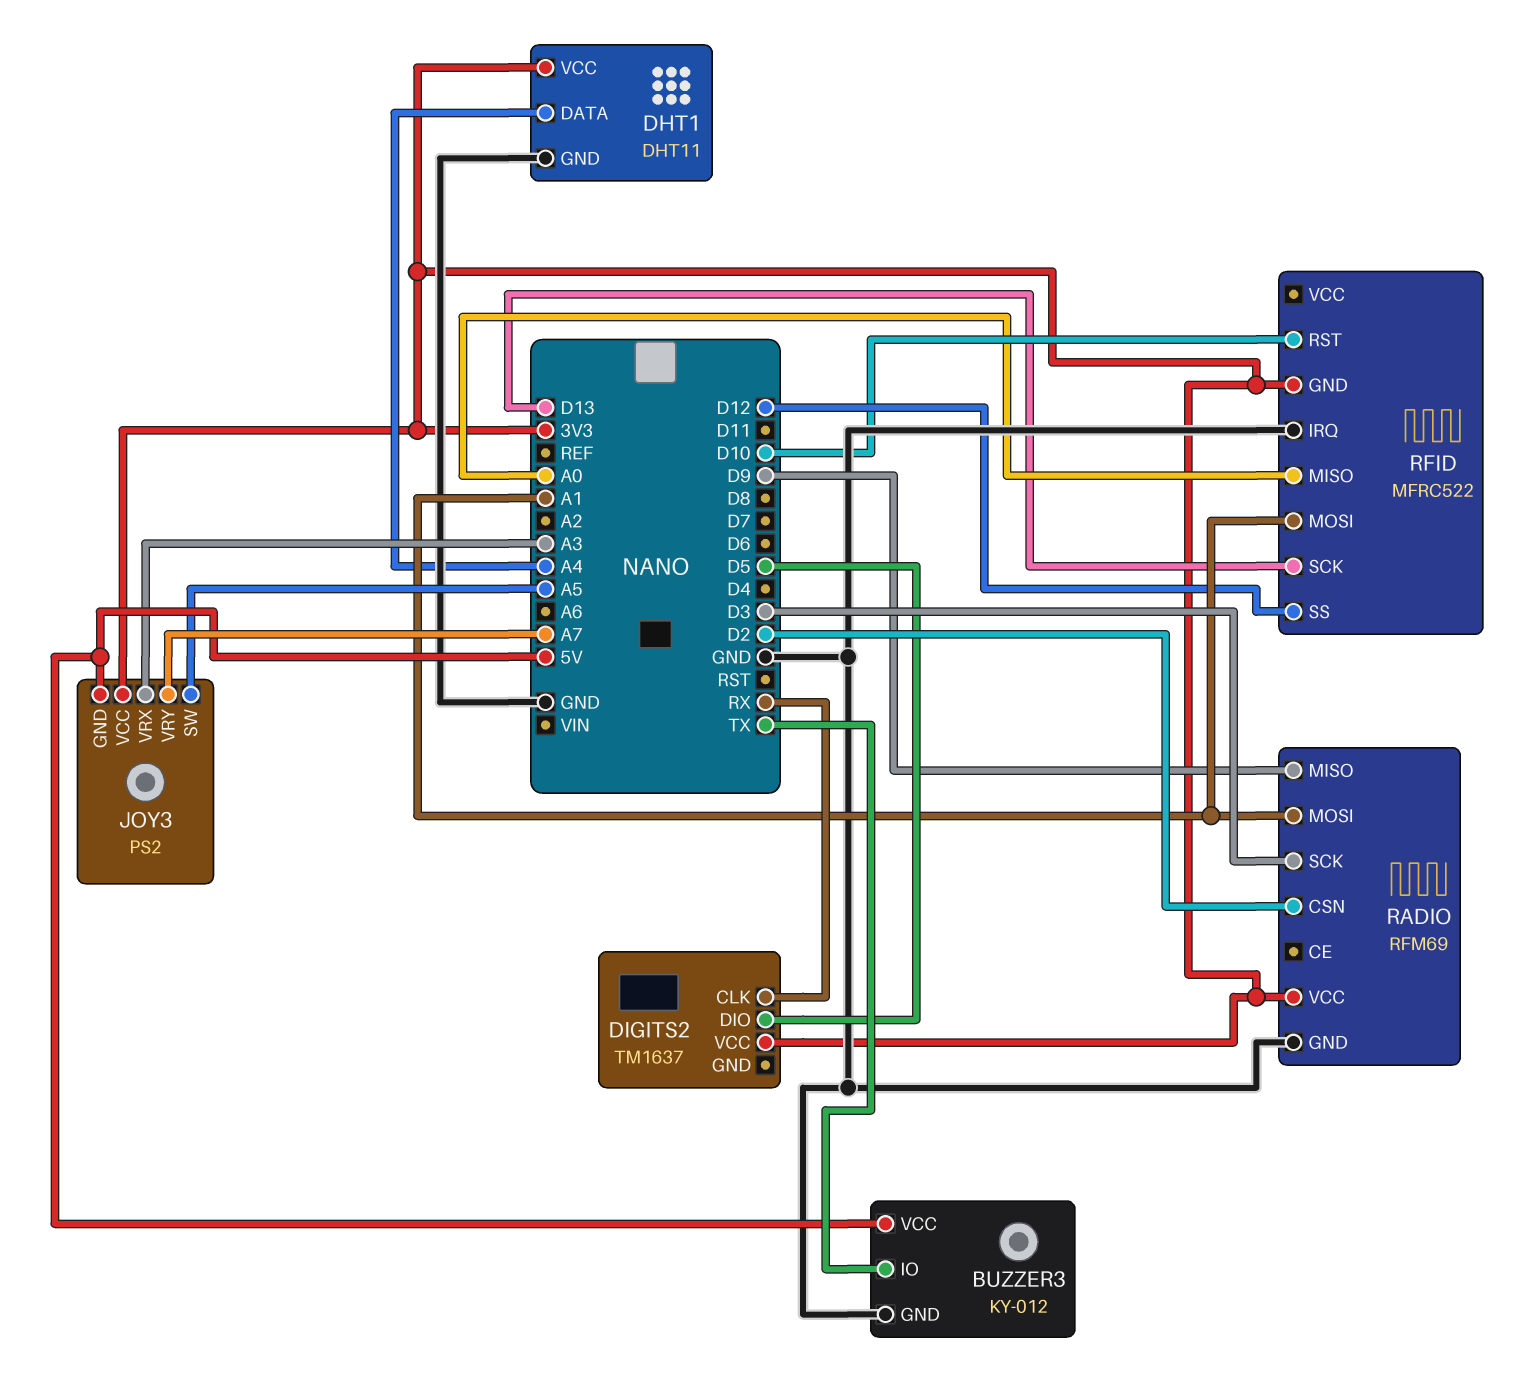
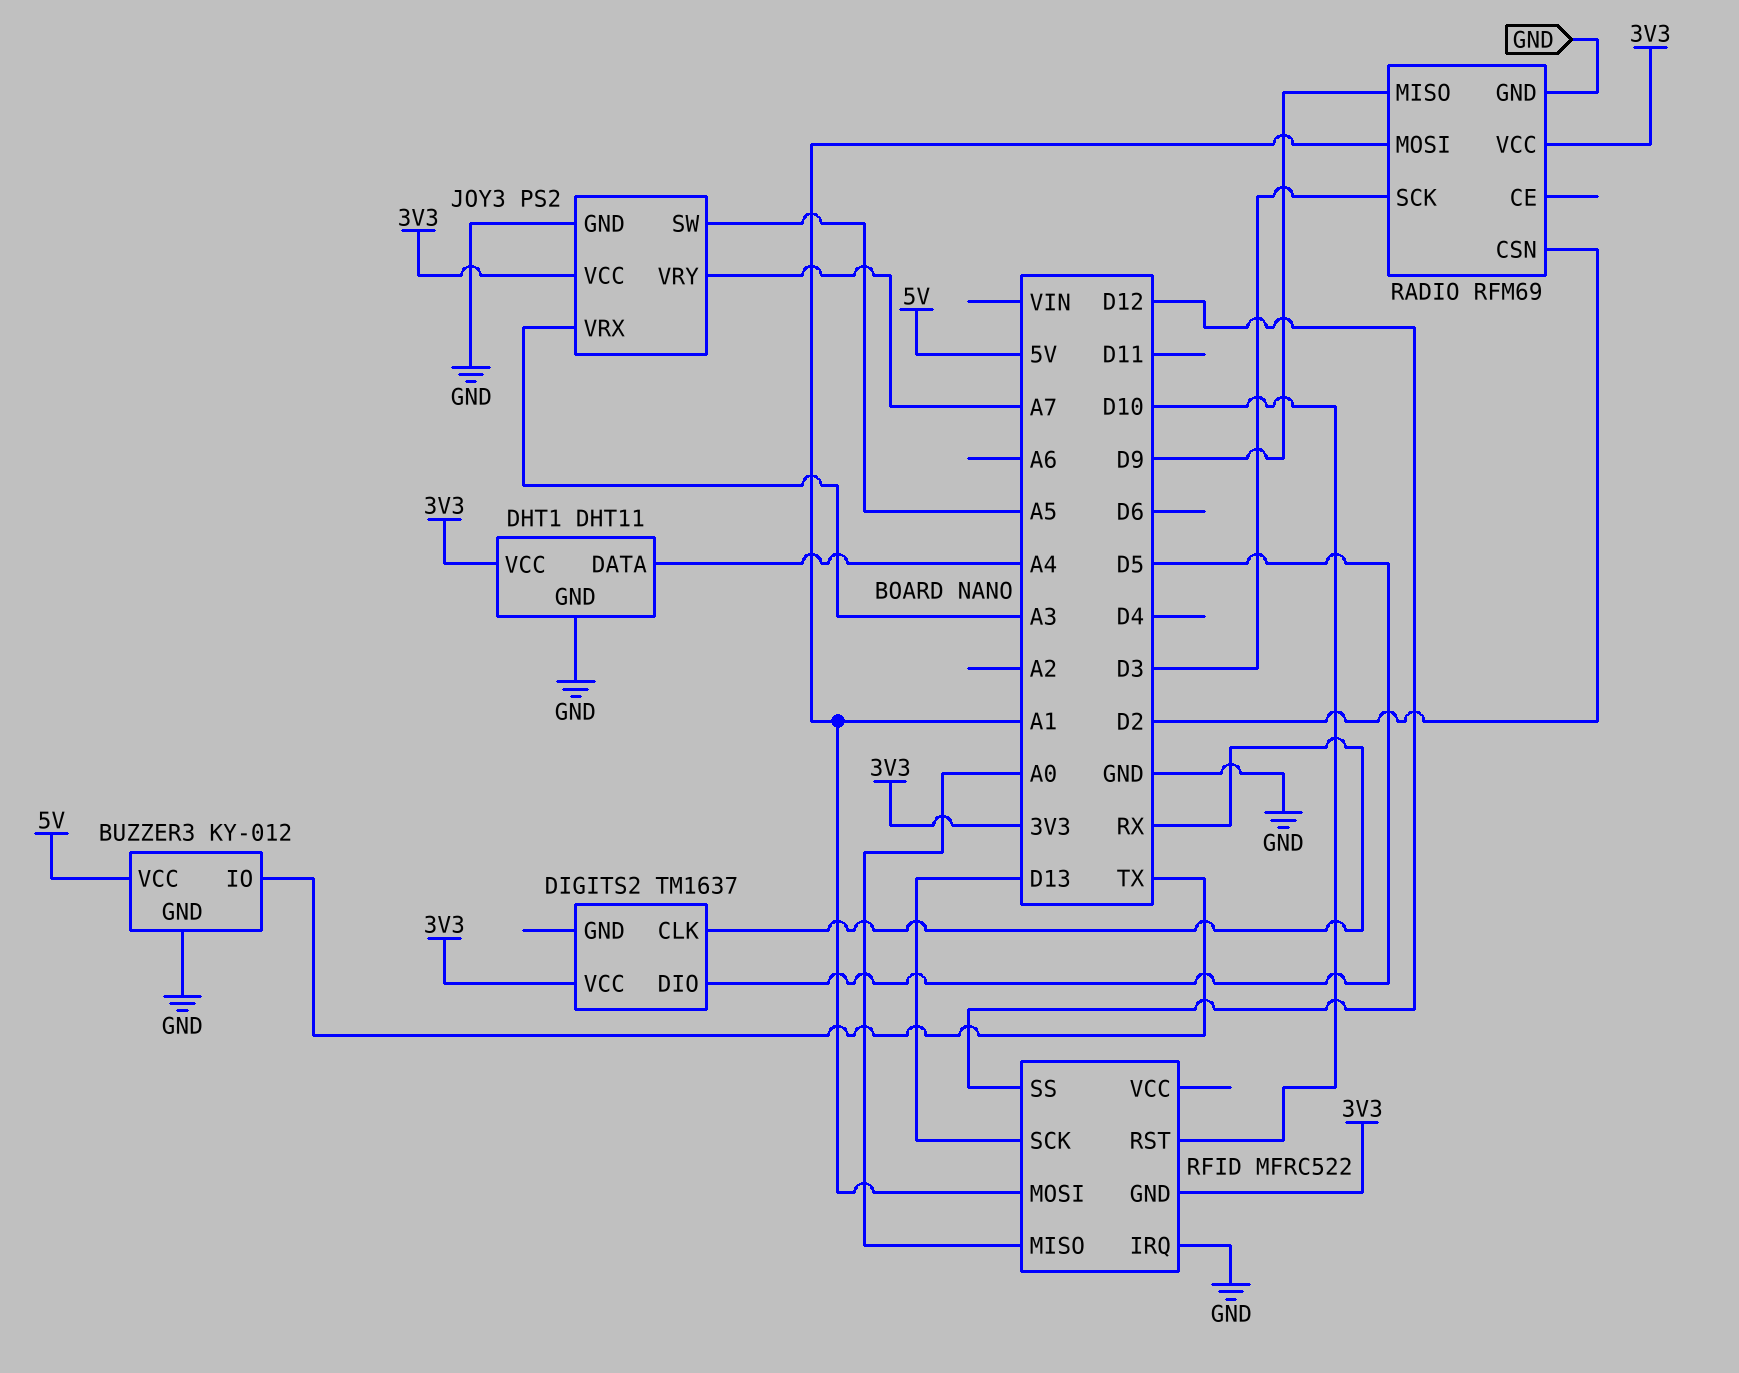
JOY3 pin GND: 5V -> GND

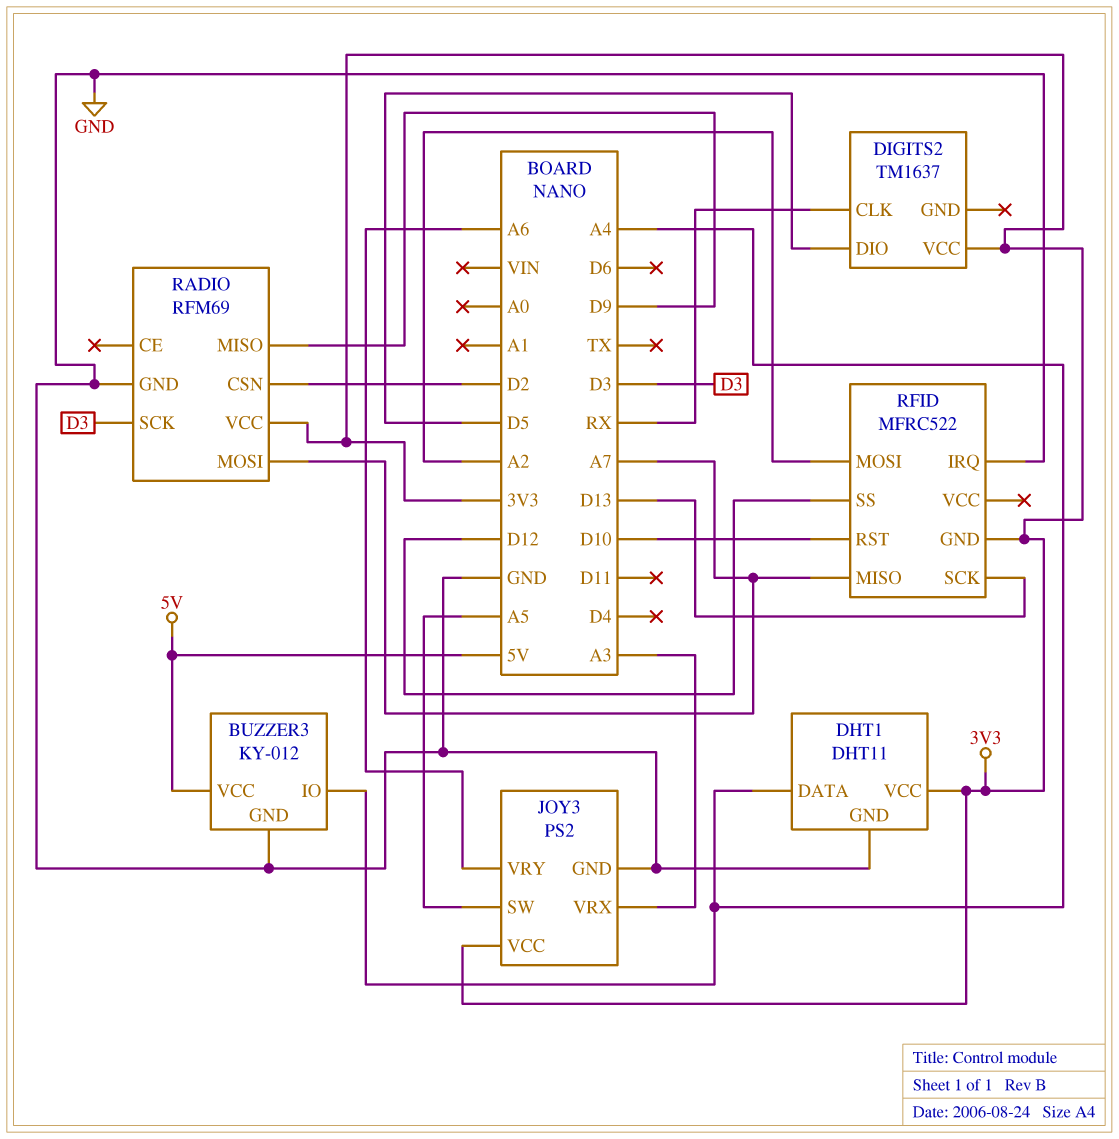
BUZZER3 pin IO: TX -> A4
JOY3 pin VRY: A7 -> A6
RADIO pin MOSI: A1 -> A7
RFID pin MISO: A0 -> A7
RFID pin MOSI: A1 -> A2

